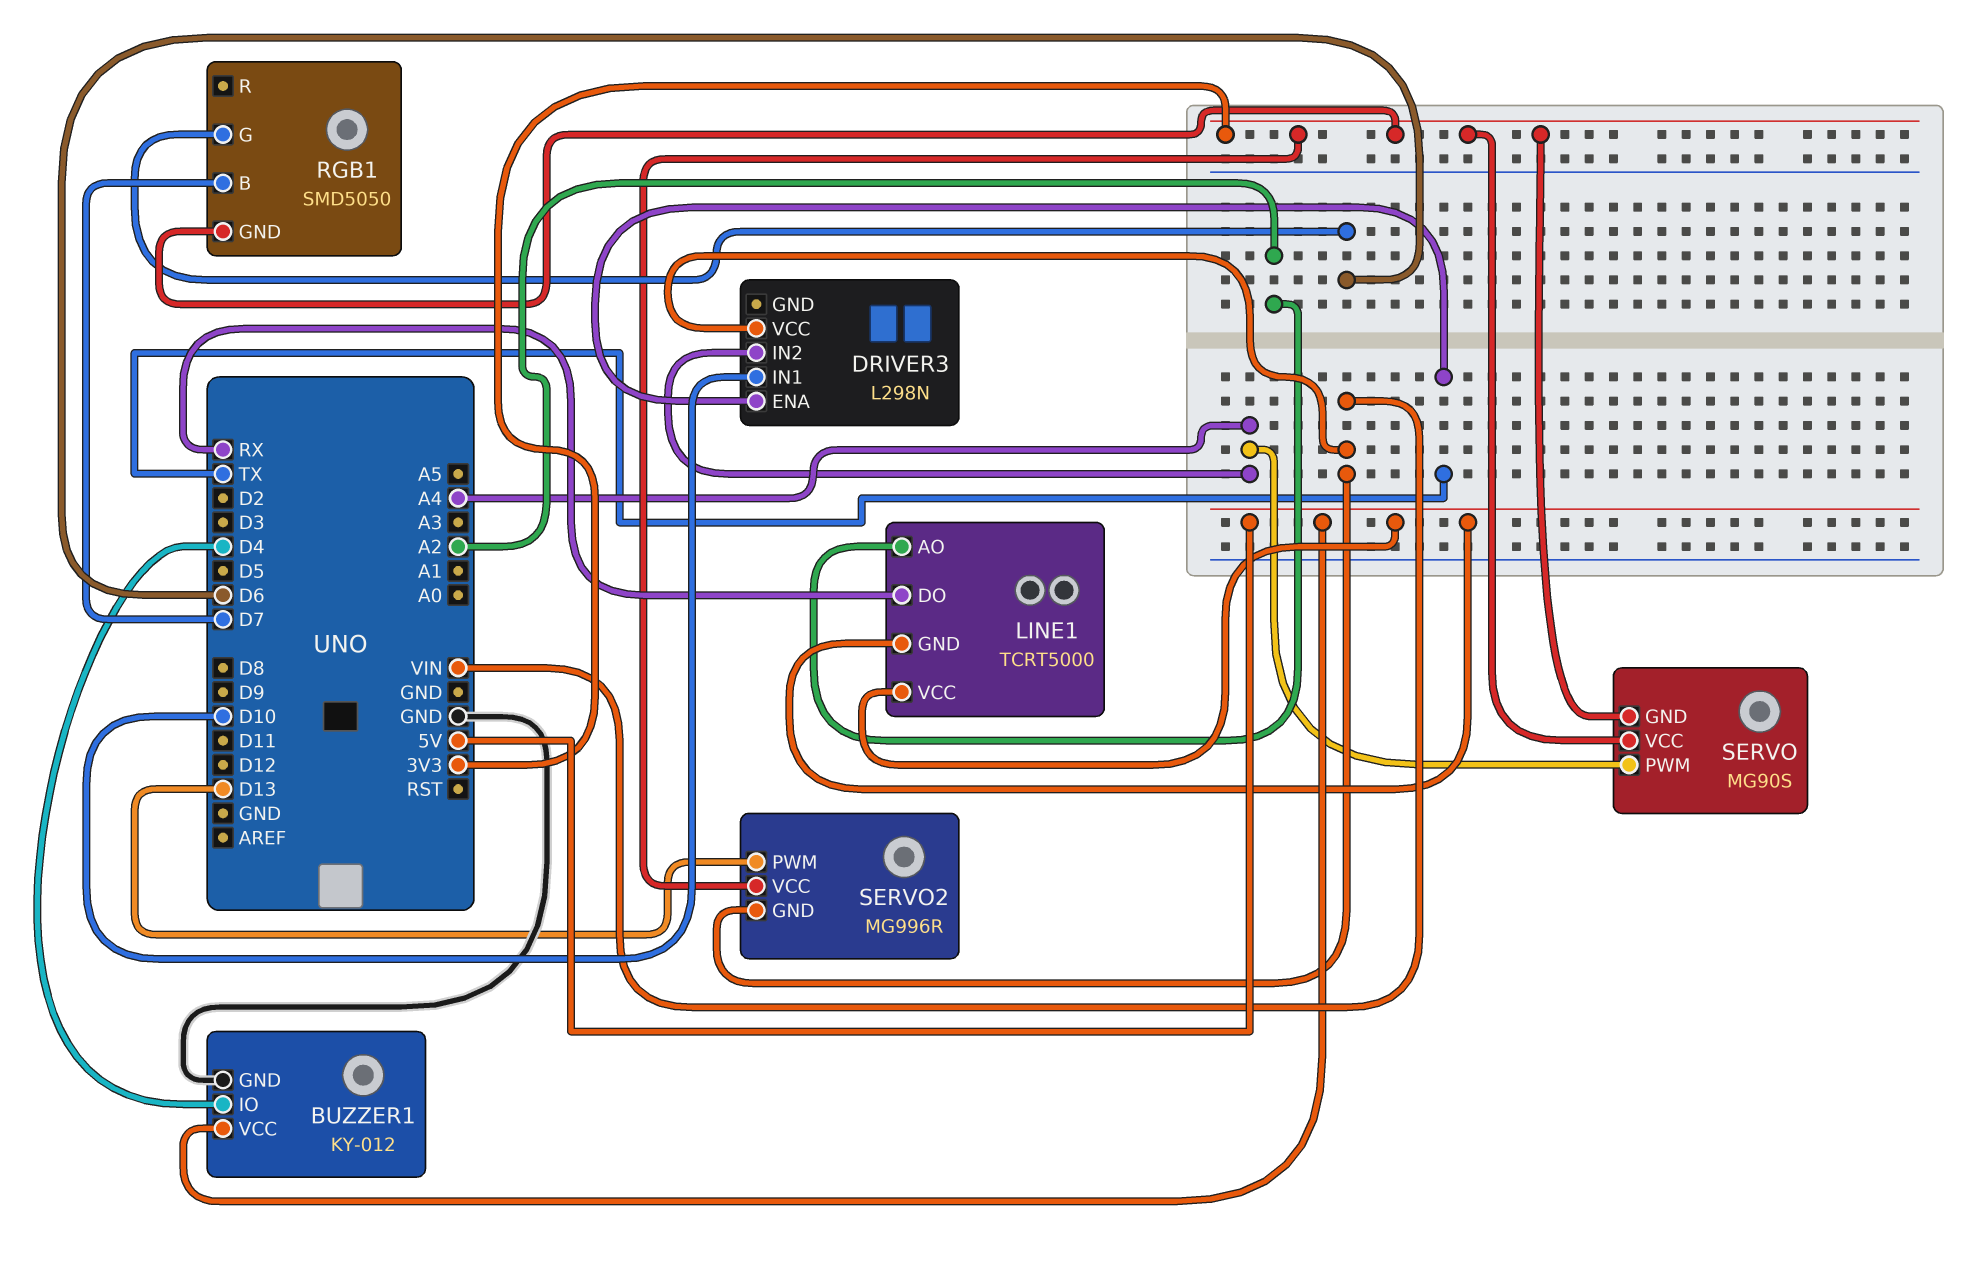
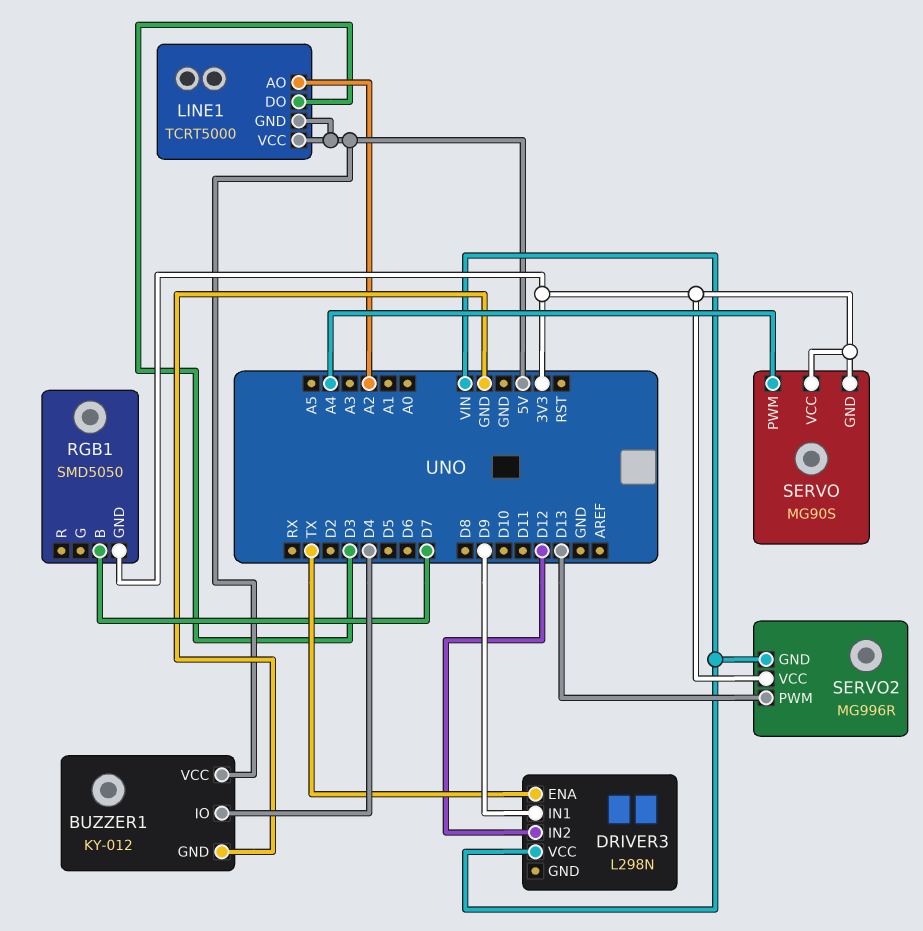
DRIVER3 pin IN1: D10 -> D9
DRIVER3 pin IN2: A4 -> D12
LINE1 pin DO: RX -> D3
RGB1 pin G: D6 -> none

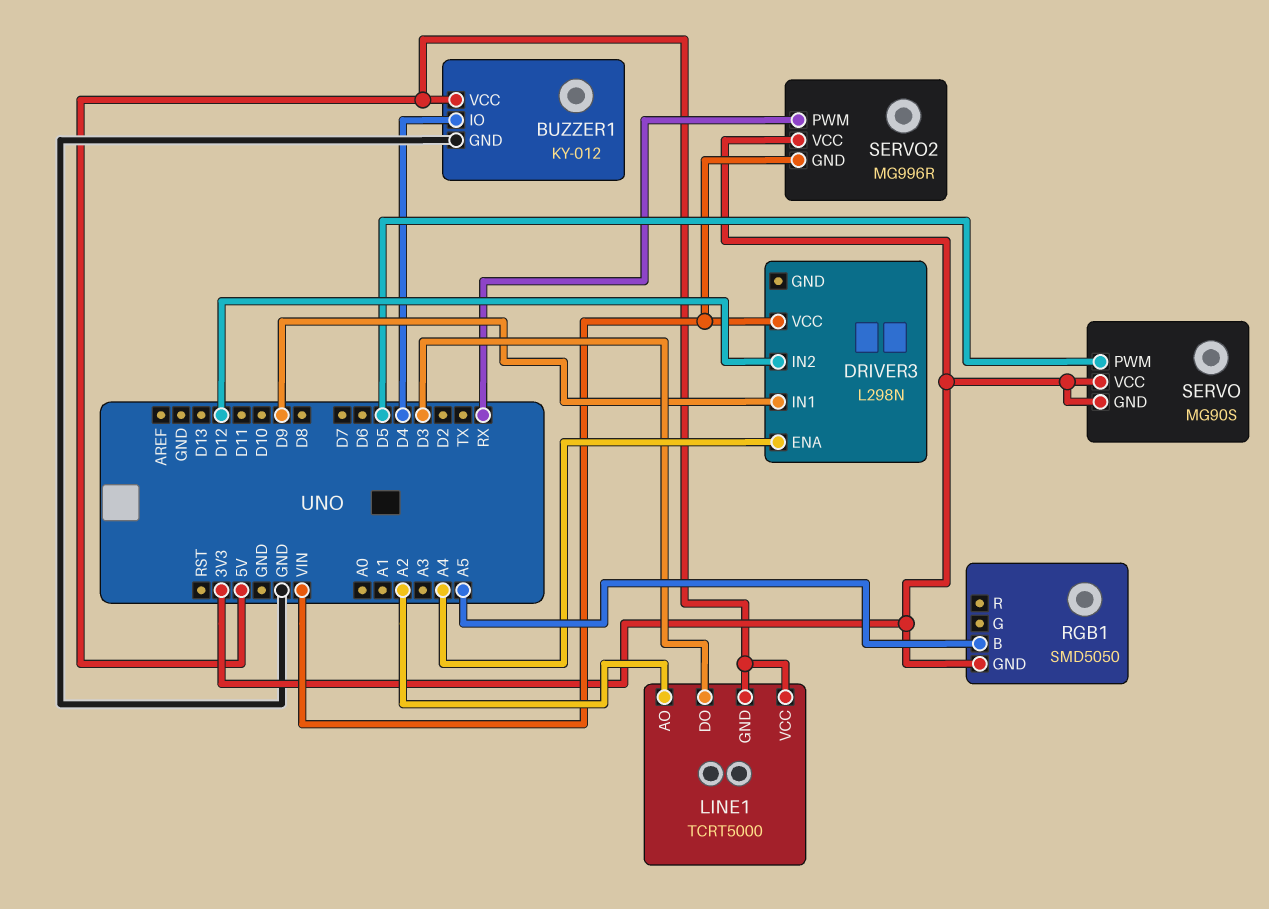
DRIVER3 pin ENA: TX -> A4
RGB1 pin B: D7 -> A5
SERVO pin PWM: A4 -> D5
SERVO2 pin PWM: D13 -> RX

